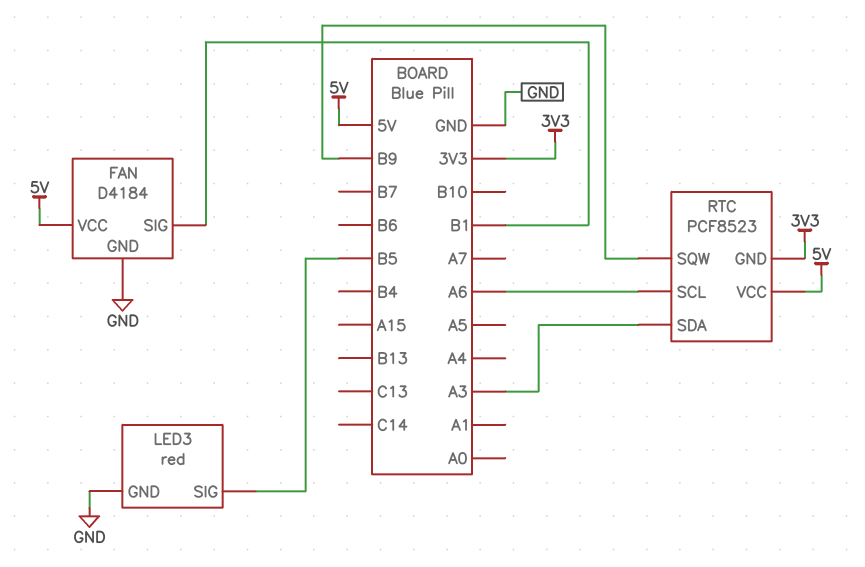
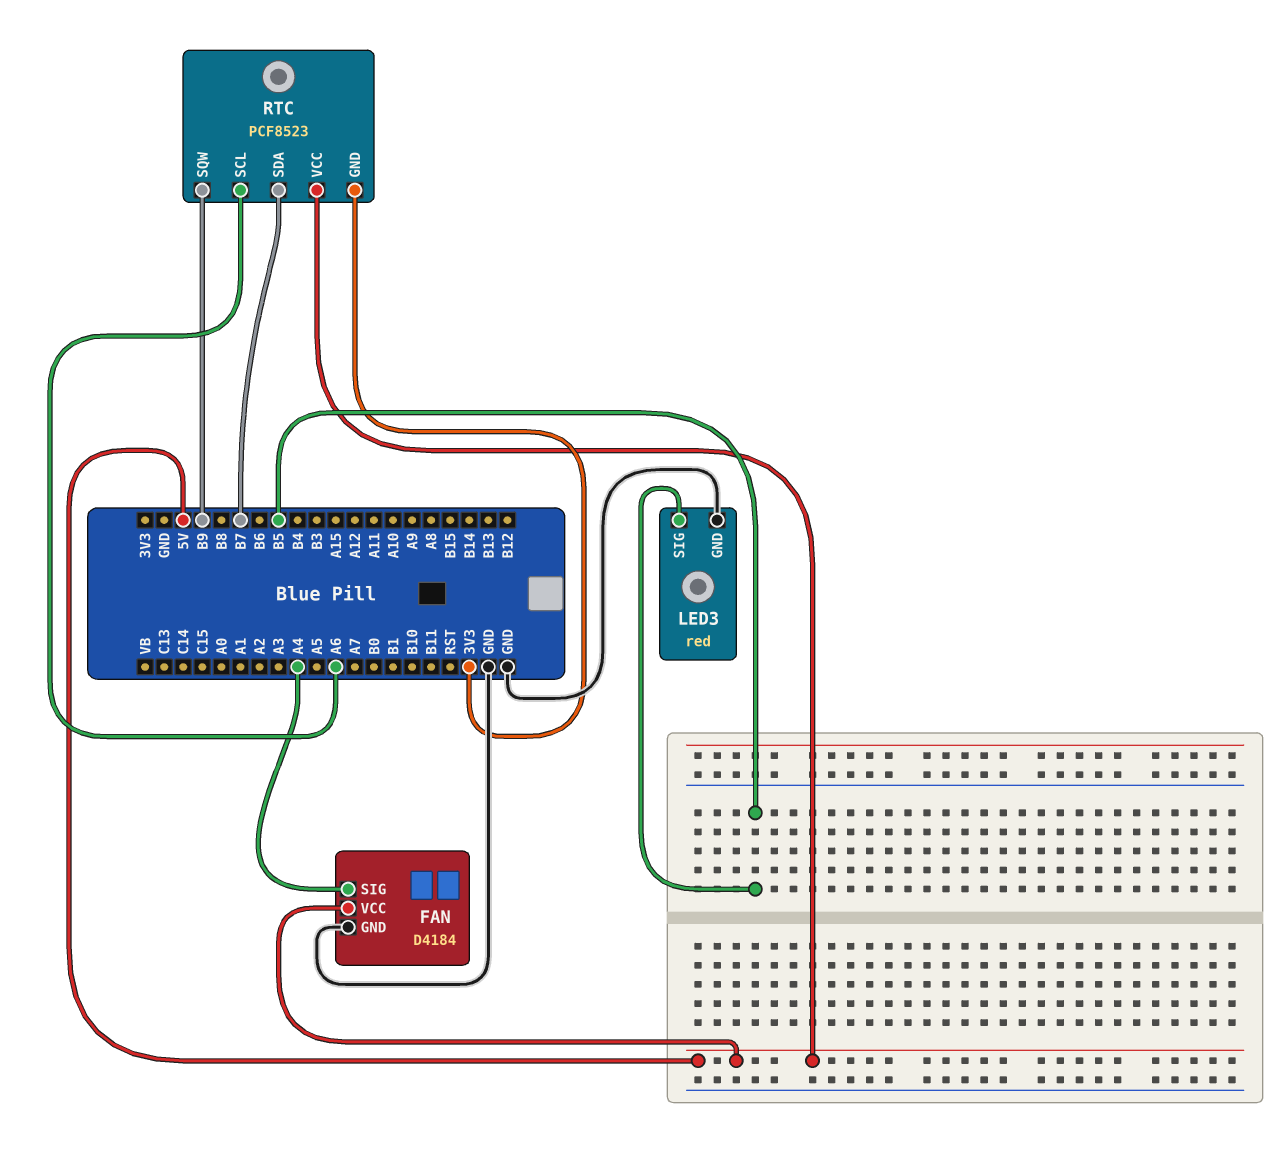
FAN pin SIG: B1 -> A4
RTC pin SDA: A3 -> B7

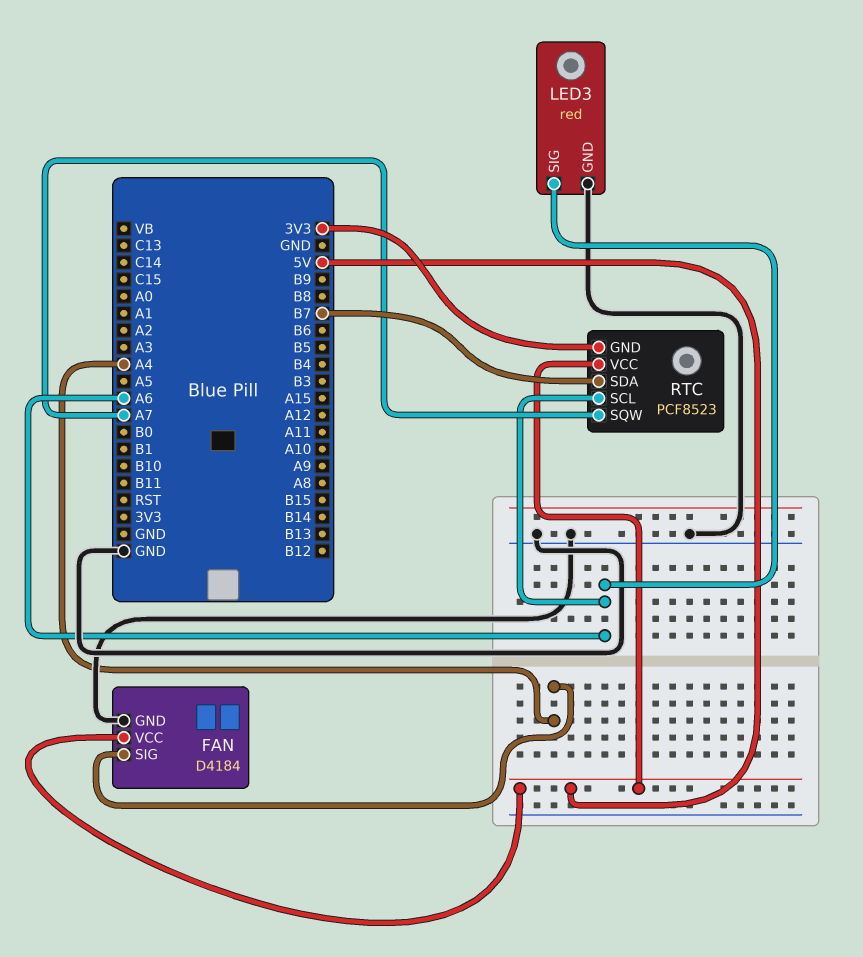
LED3 pin SIG: B5 -> A6
RTC pin SQW: B9 -> A7

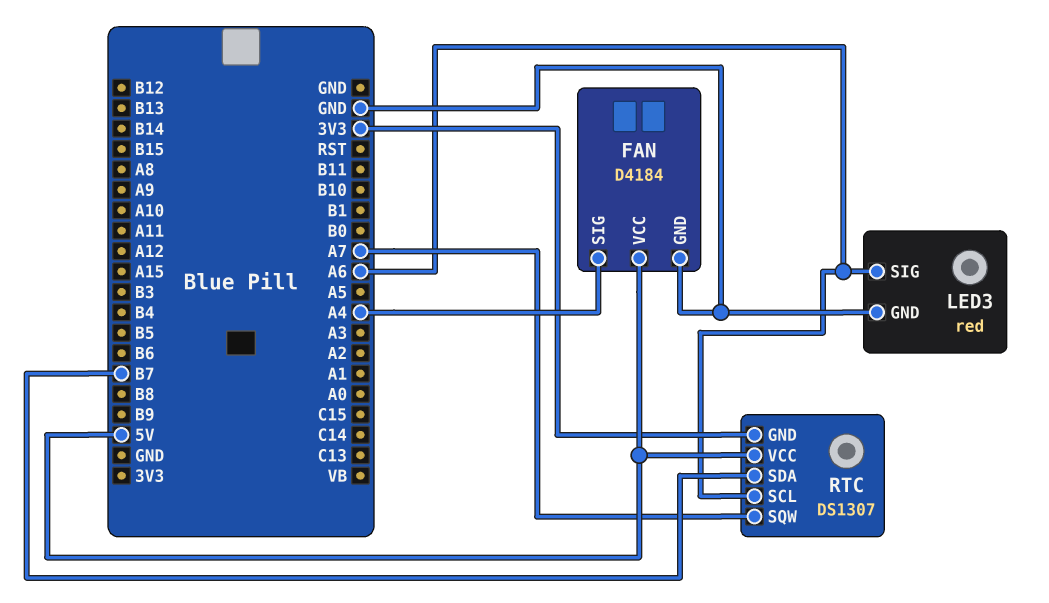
RTC: PCF8523 -> DS1307

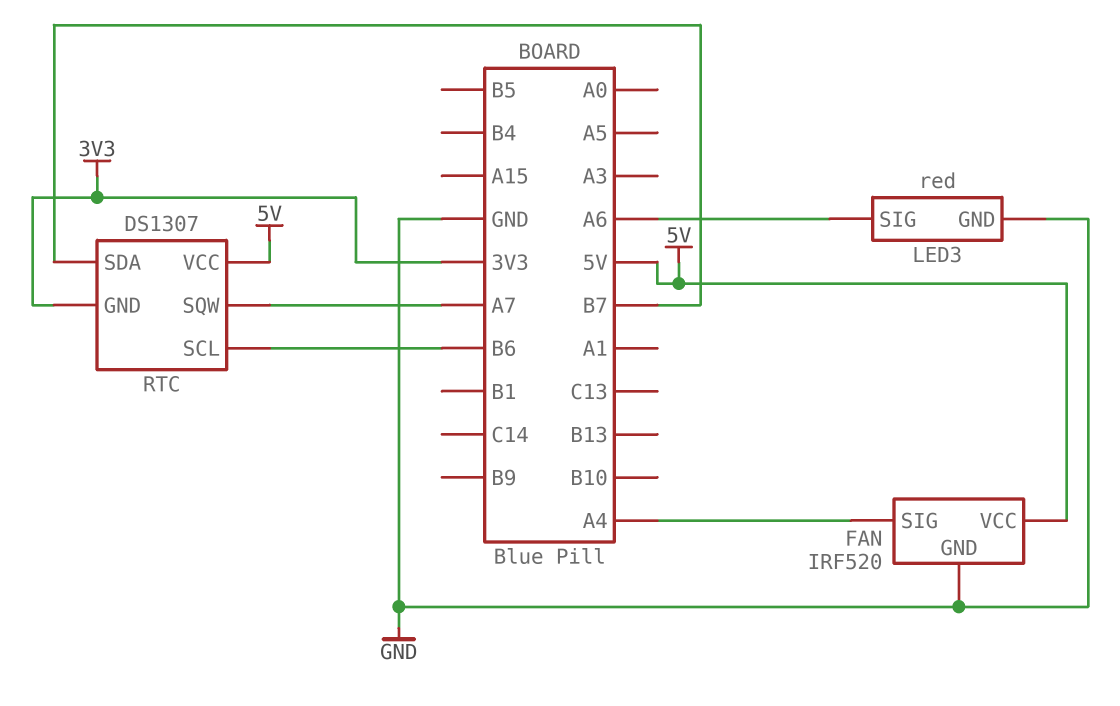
FAN: D4184 -> IRF520
RTC pin SCL: A6 -> B6

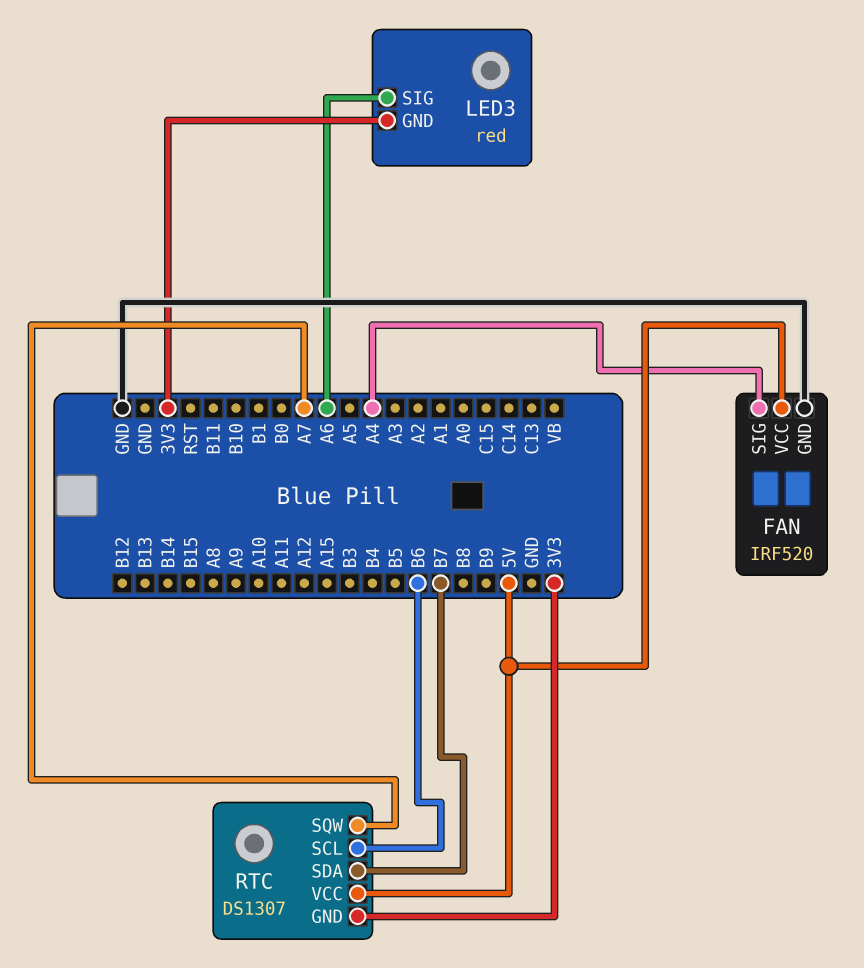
LED3 pin GND: GND -> 3V3

